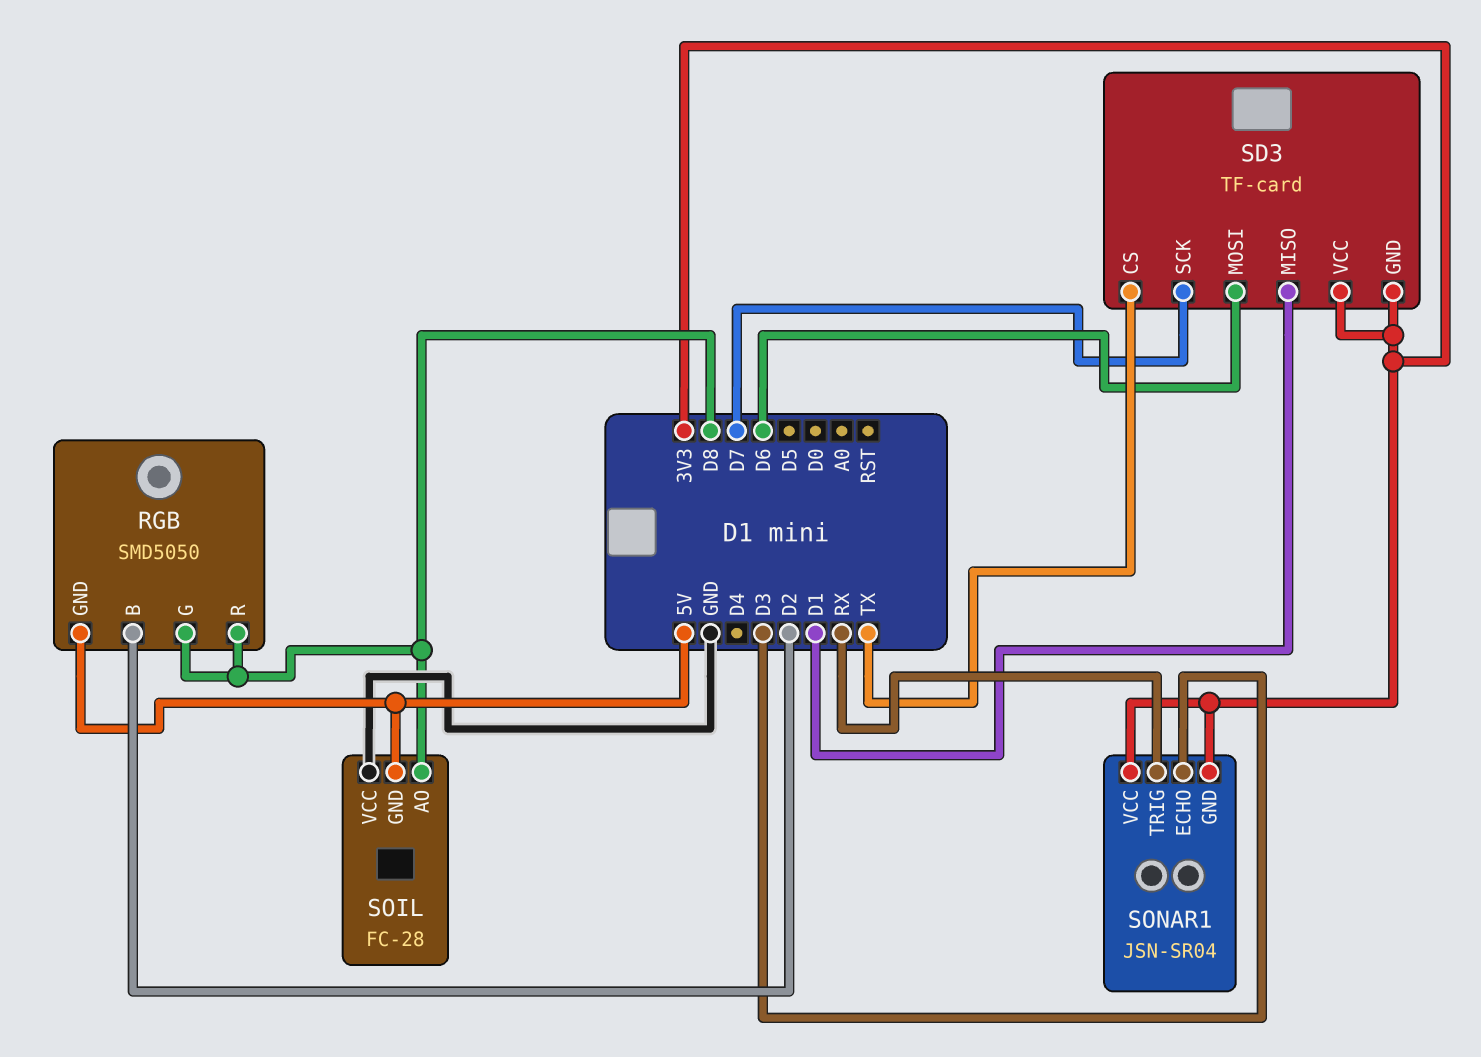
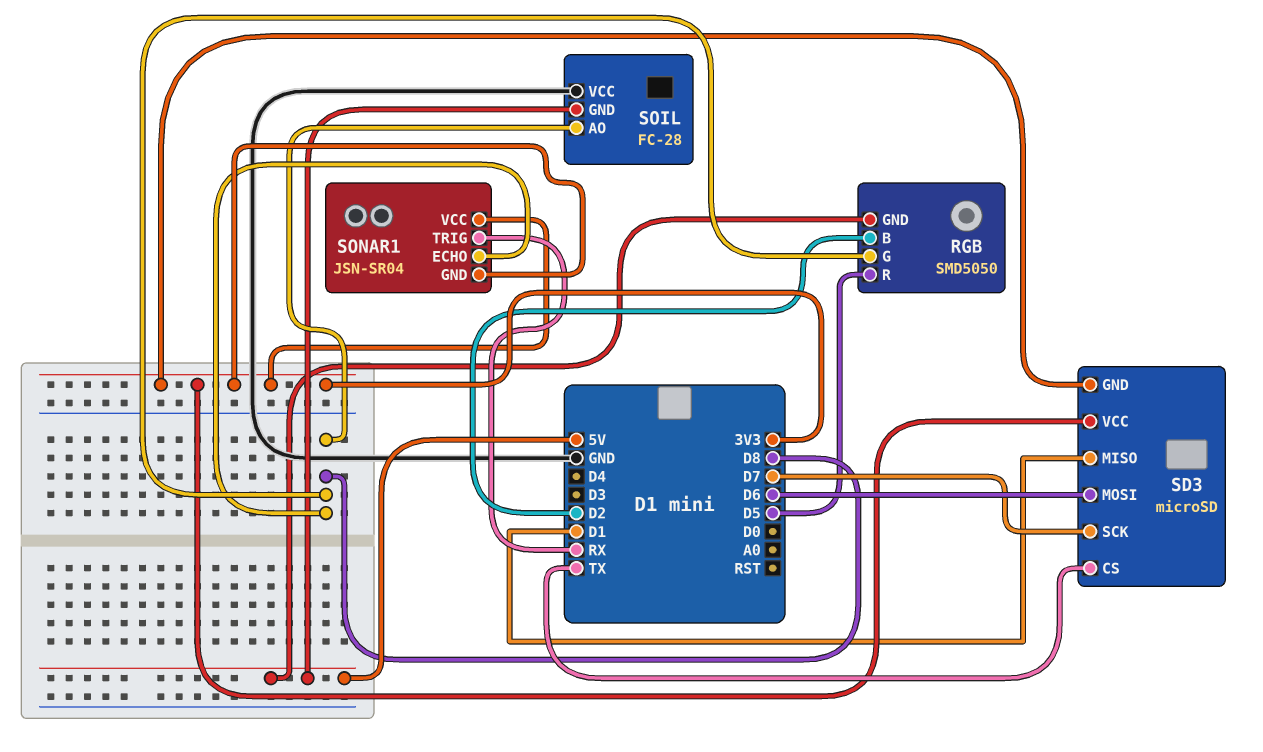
RGB pin R: D8 -> D5
SD3: TF-card -> microSD
SONAR1 pin ECHO: D3 -> D8

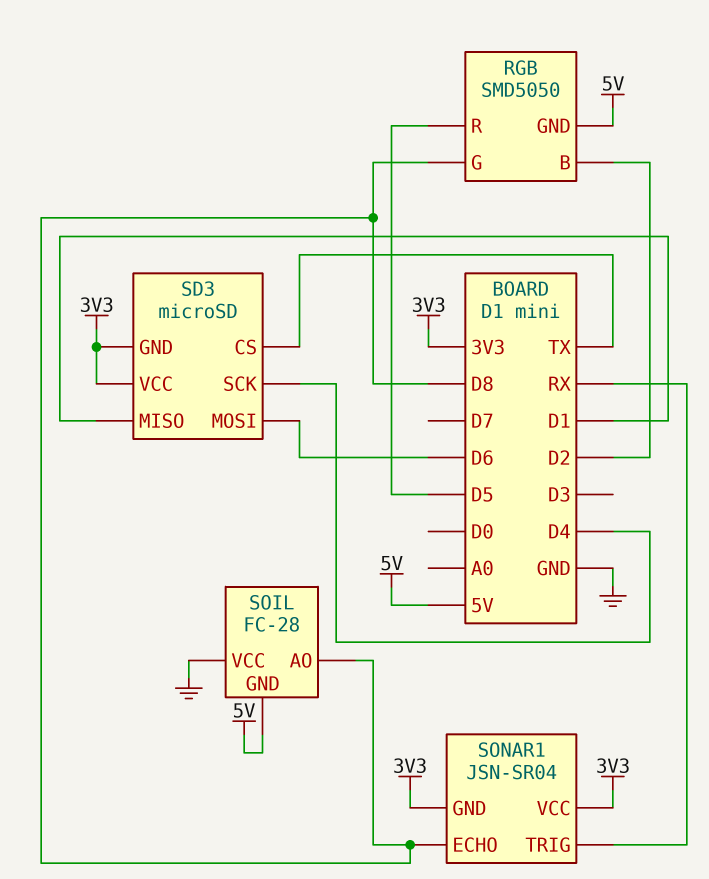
SD3 pin SCK: D7 -> D4

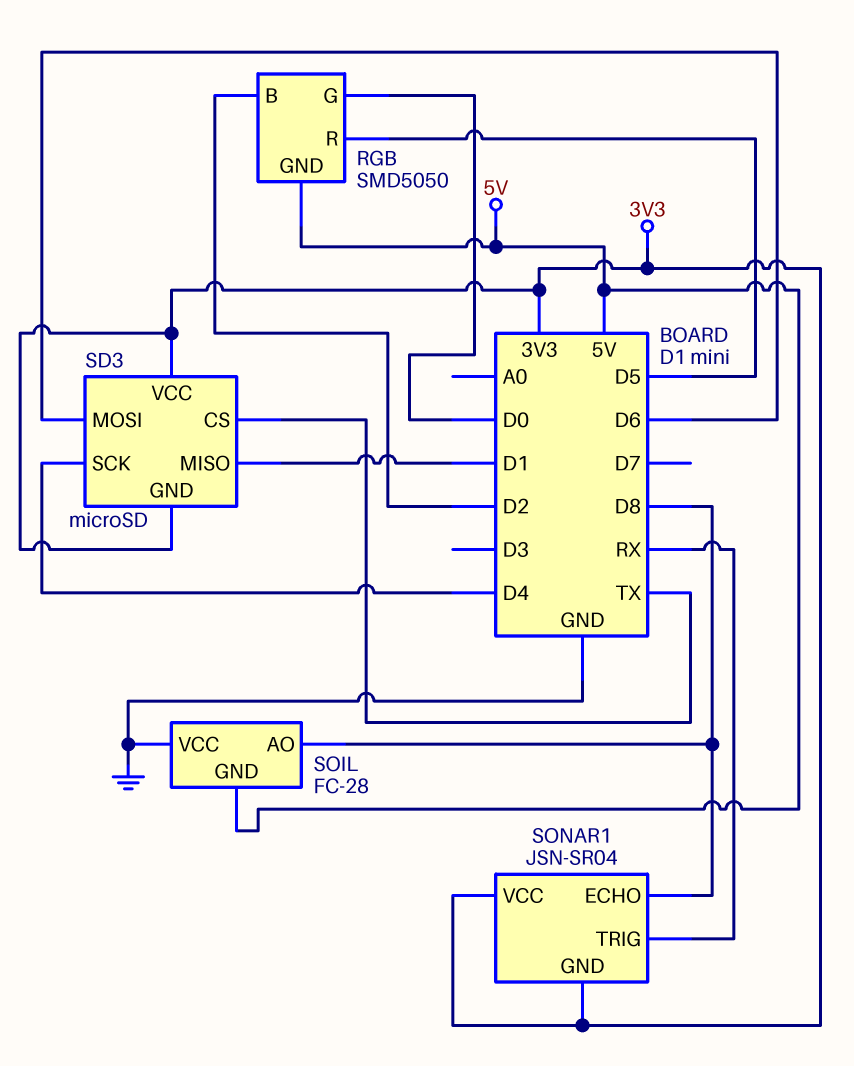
RGB pin G: D8 -> D0

